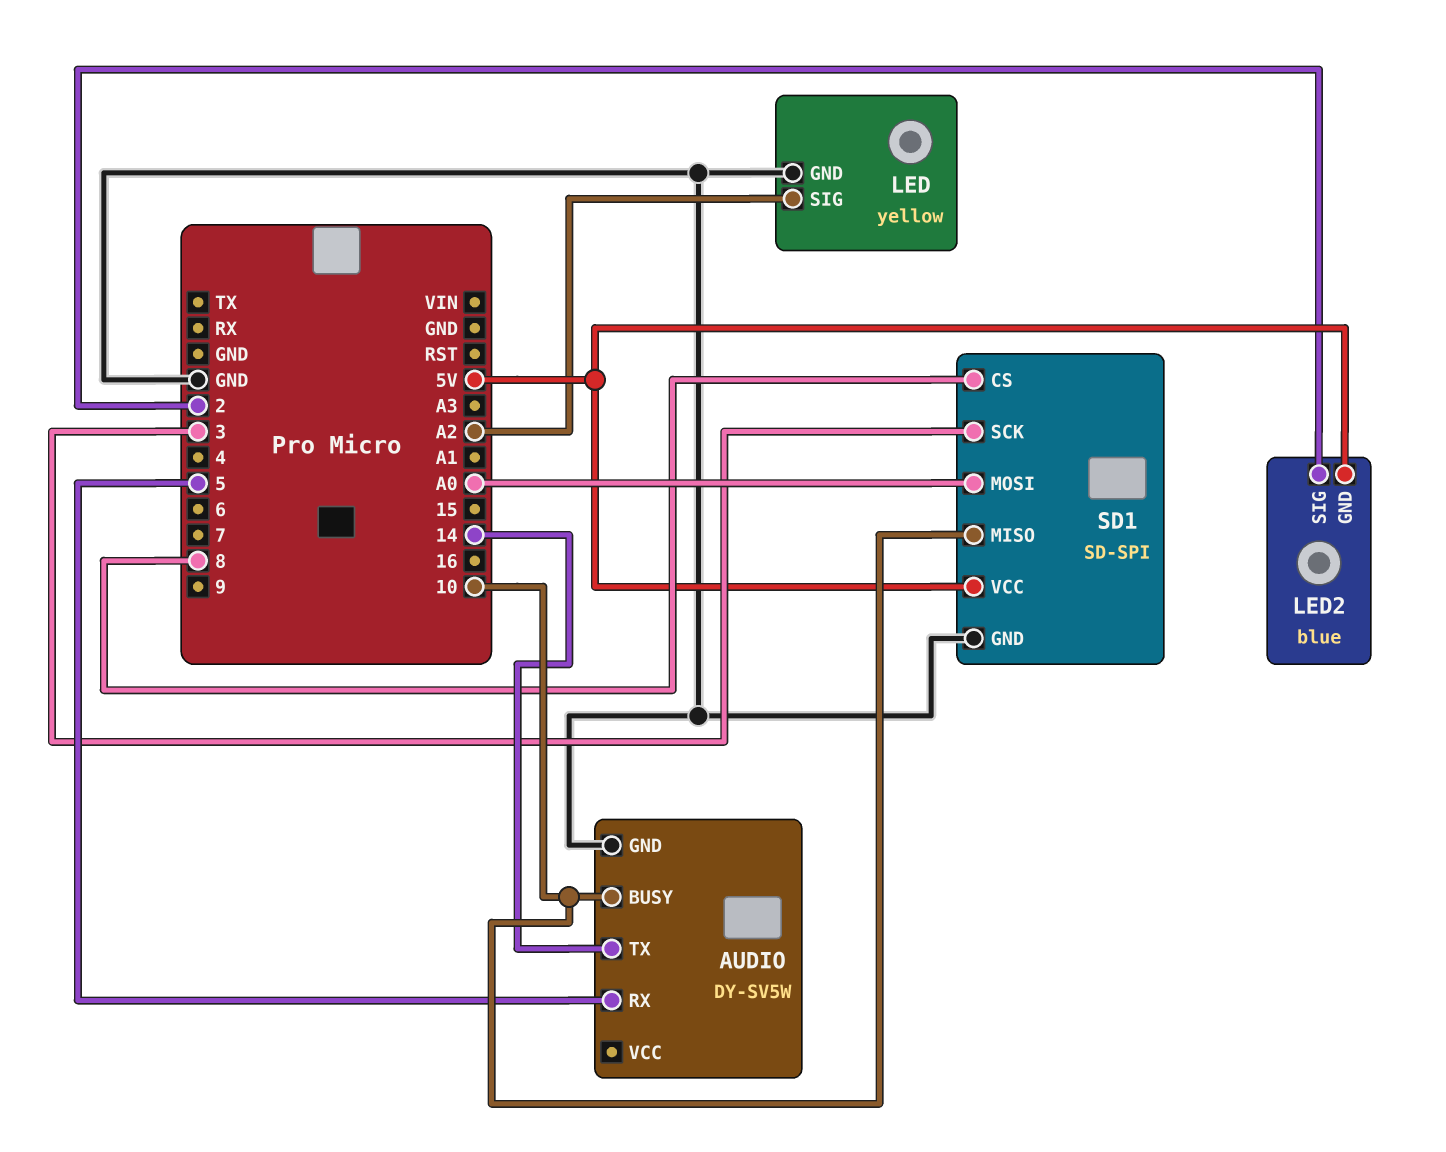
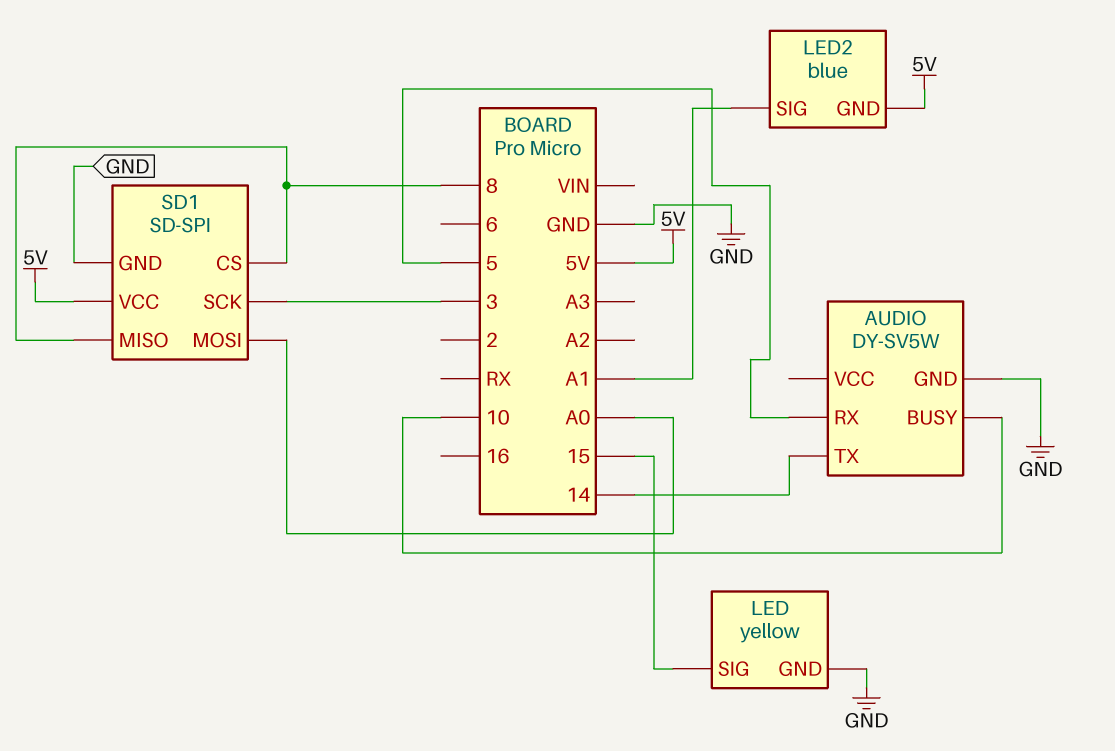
LED pin SIG: A2 -> 15
LED2 pin SIG: 2 -> A1
SD1 pin MISO: 10 -> 8

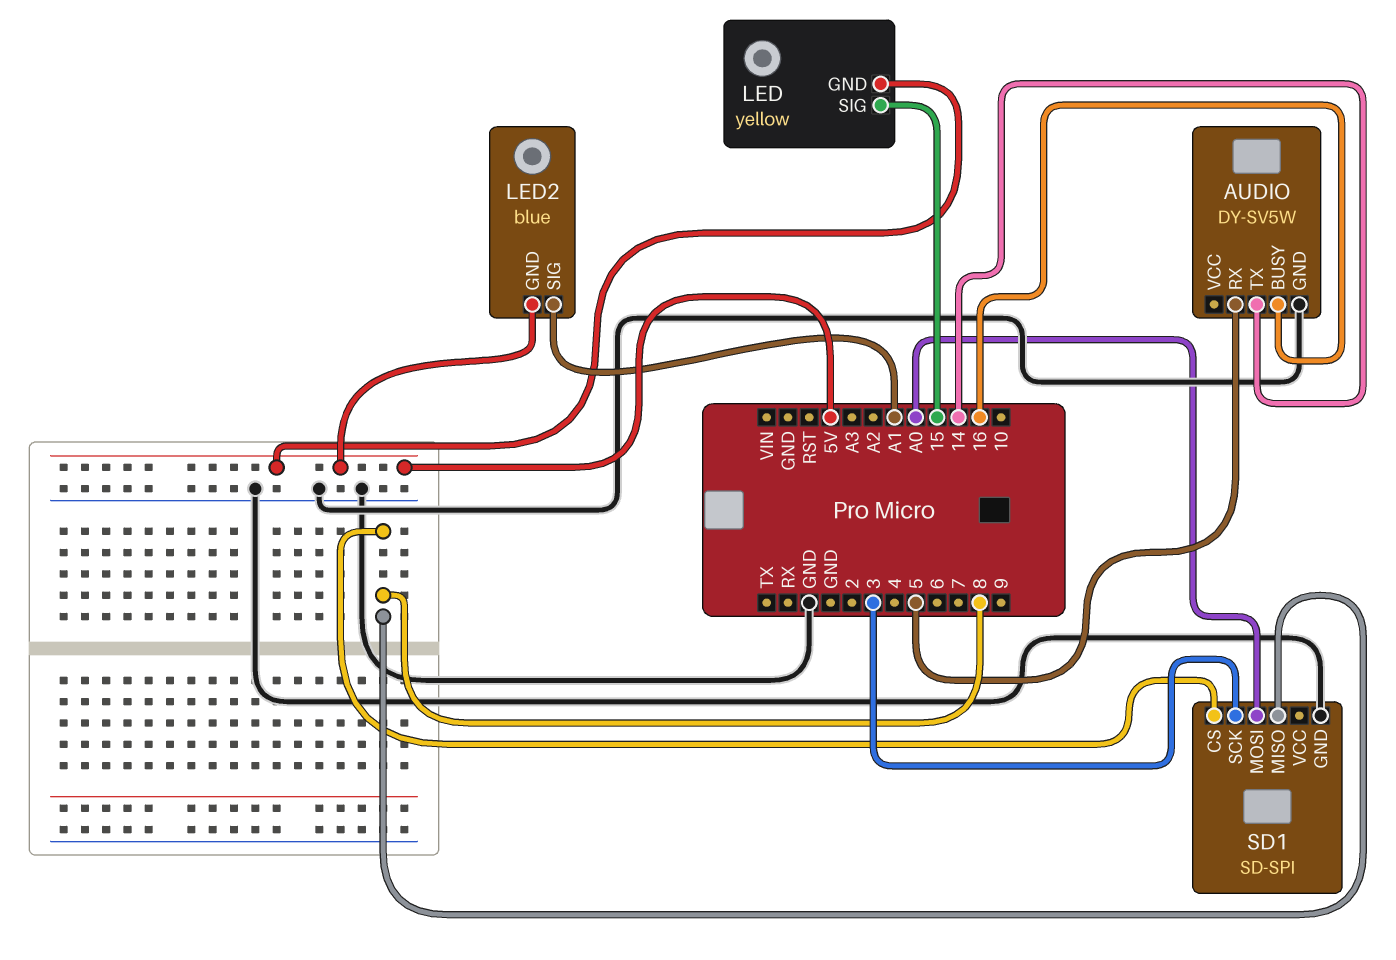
AUDIO pin BUSY: 10 -> 16
LED pin GND: GND -> 5V
SD1 pin VCC: 5V -> none

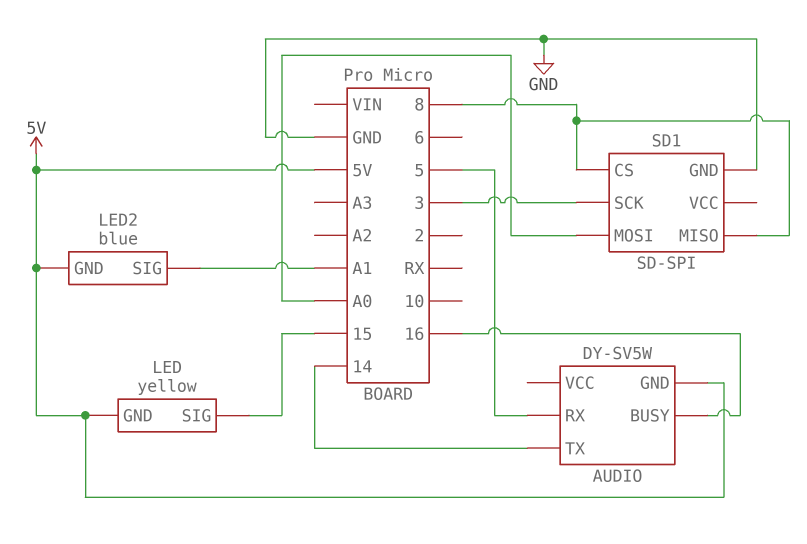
AUDIO pin GND: GND -> 5V

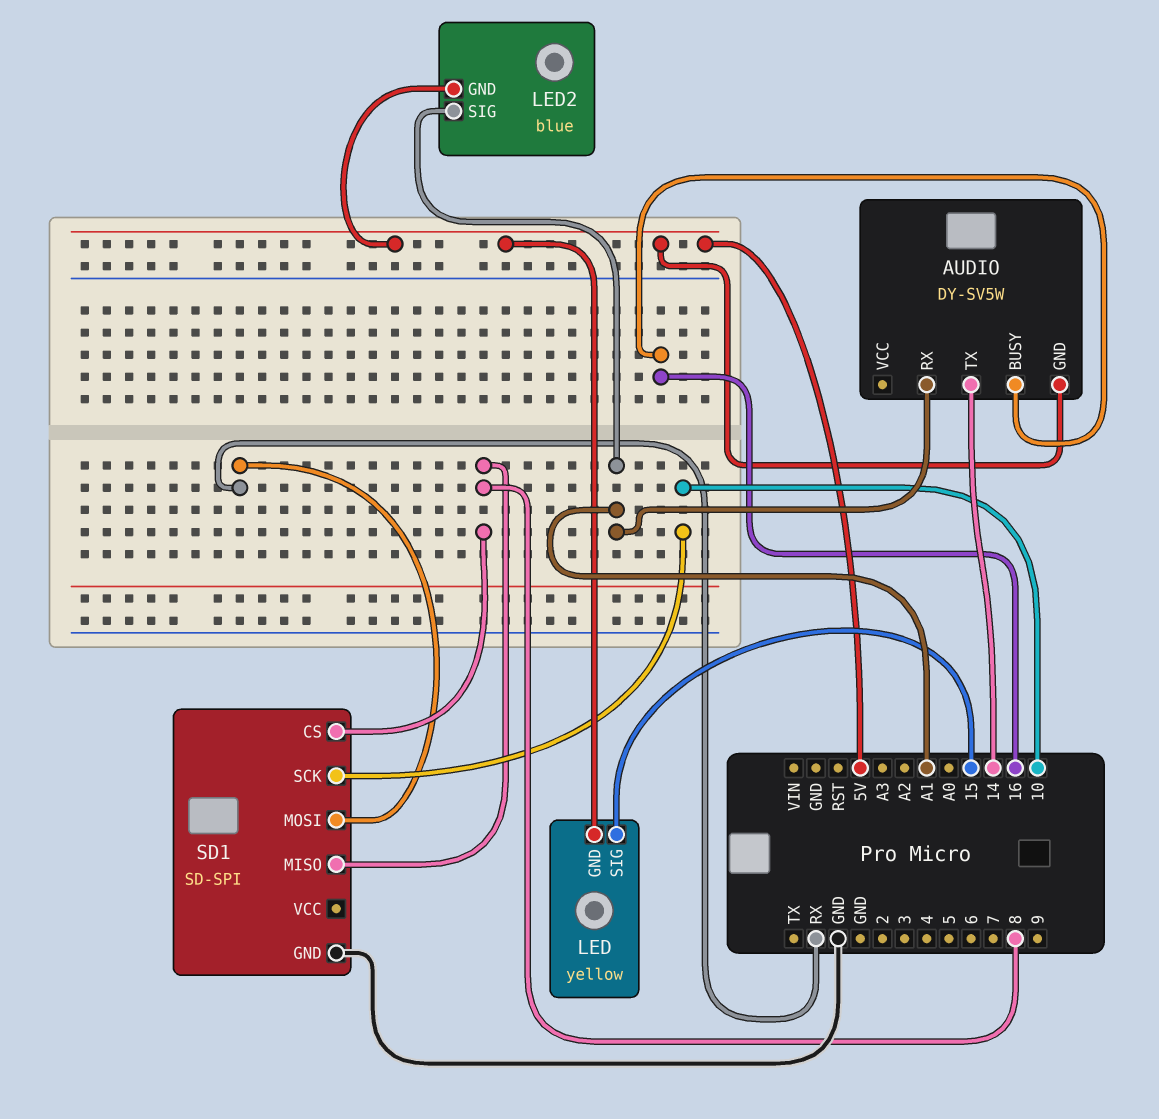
AUDIO pin RX: 5 -> A1
SD1 pin MOSI: A0 -> RX
SD1 pin SCK: 3 -> 10

